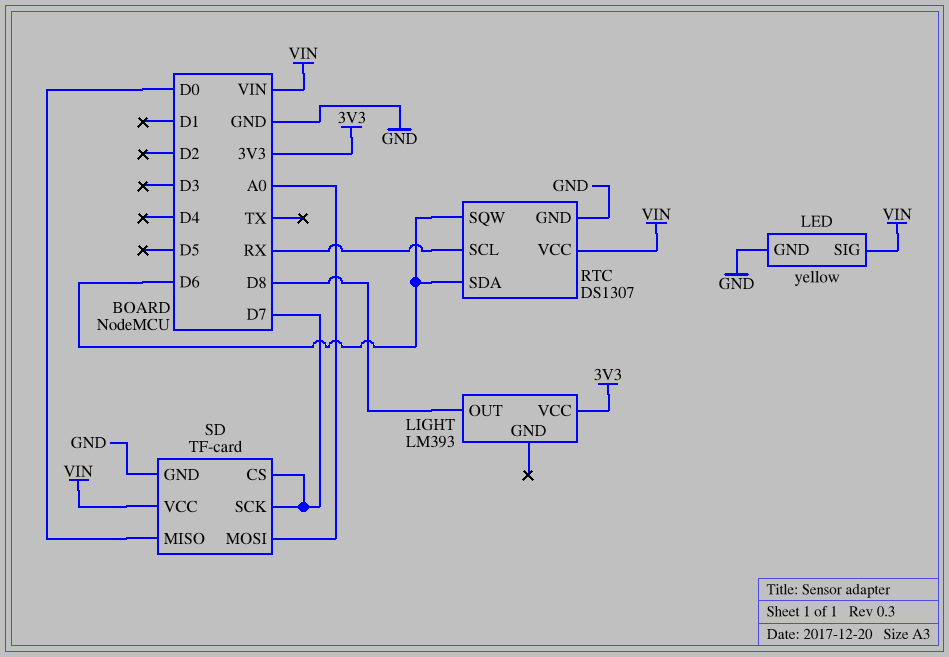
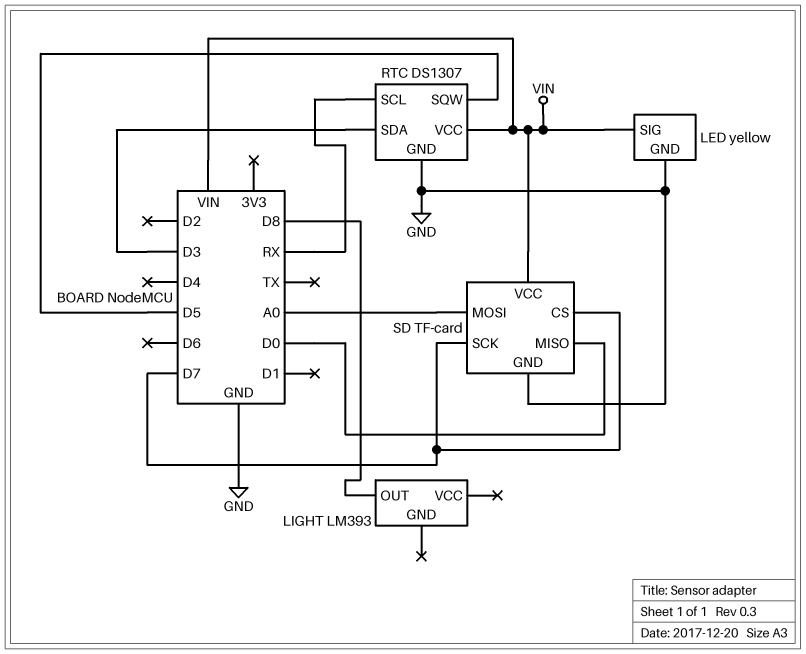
LIGHT pin VCC: 3V3 -> none
RTC pin SDA: D6 -> D3
RTC pin SQW: D6 -> D5

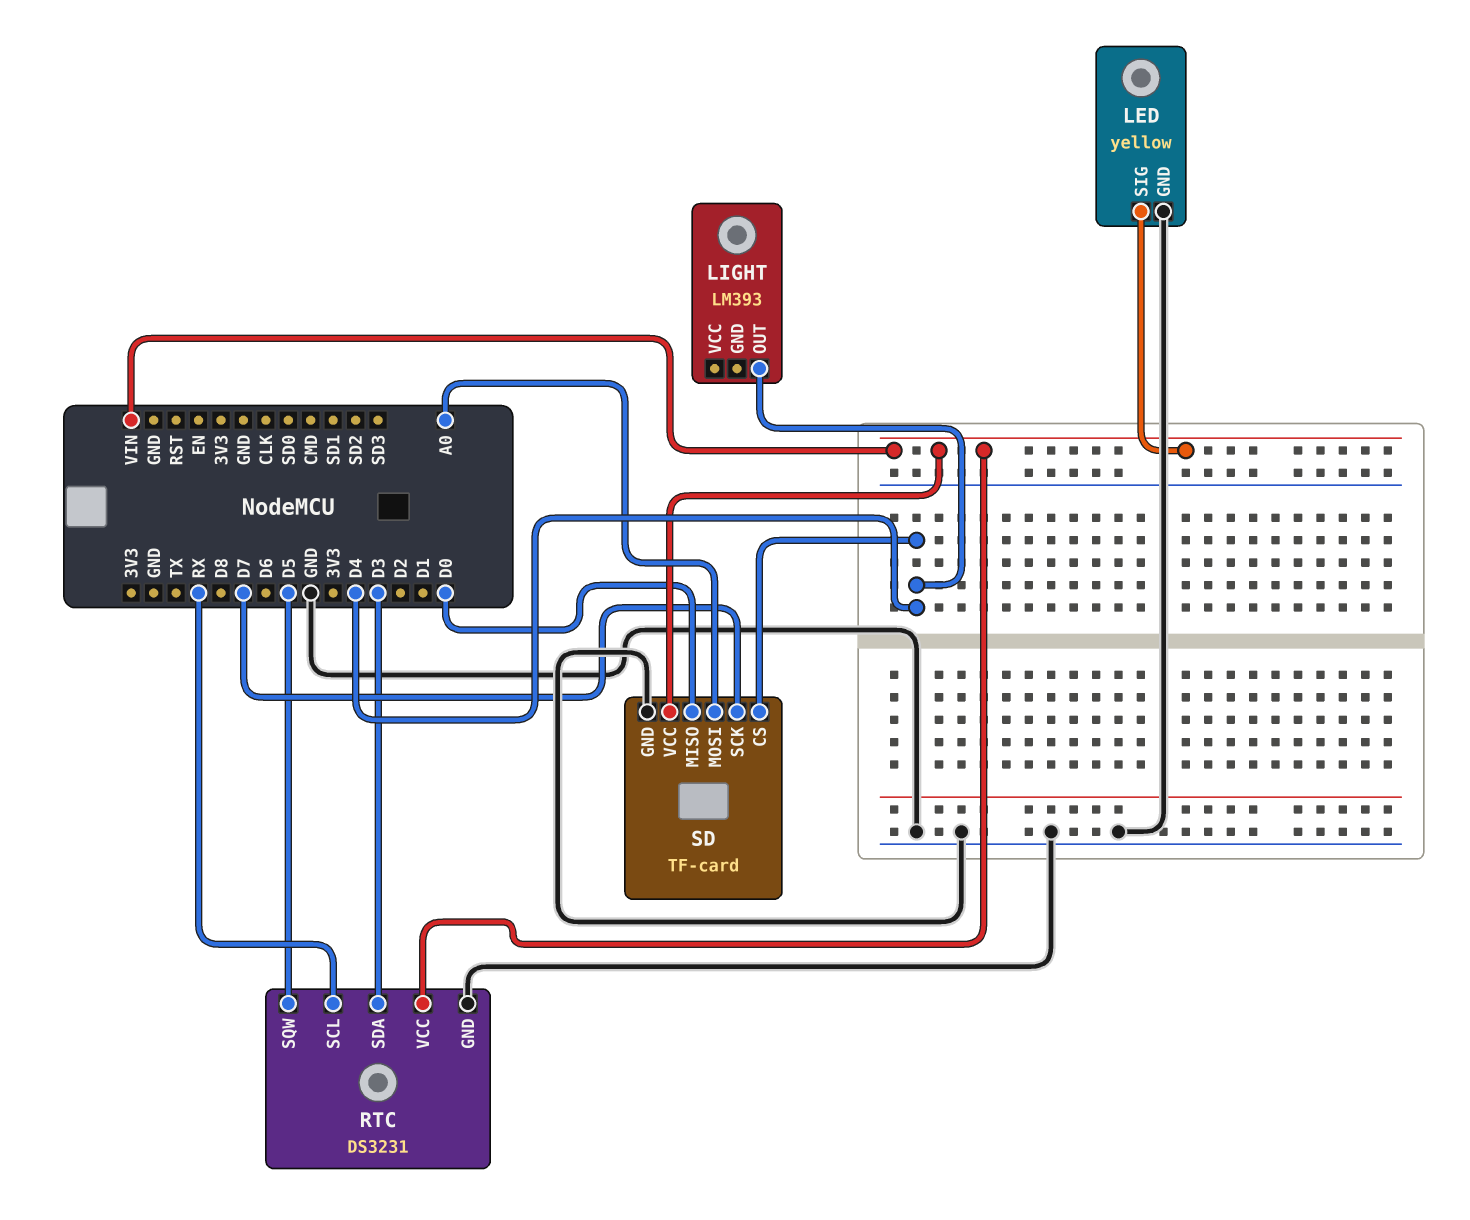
LIGHT pin OUT: D8 -> D4
RTC: DS1307 -> DS3231
SD pin CS: D7 -> D4

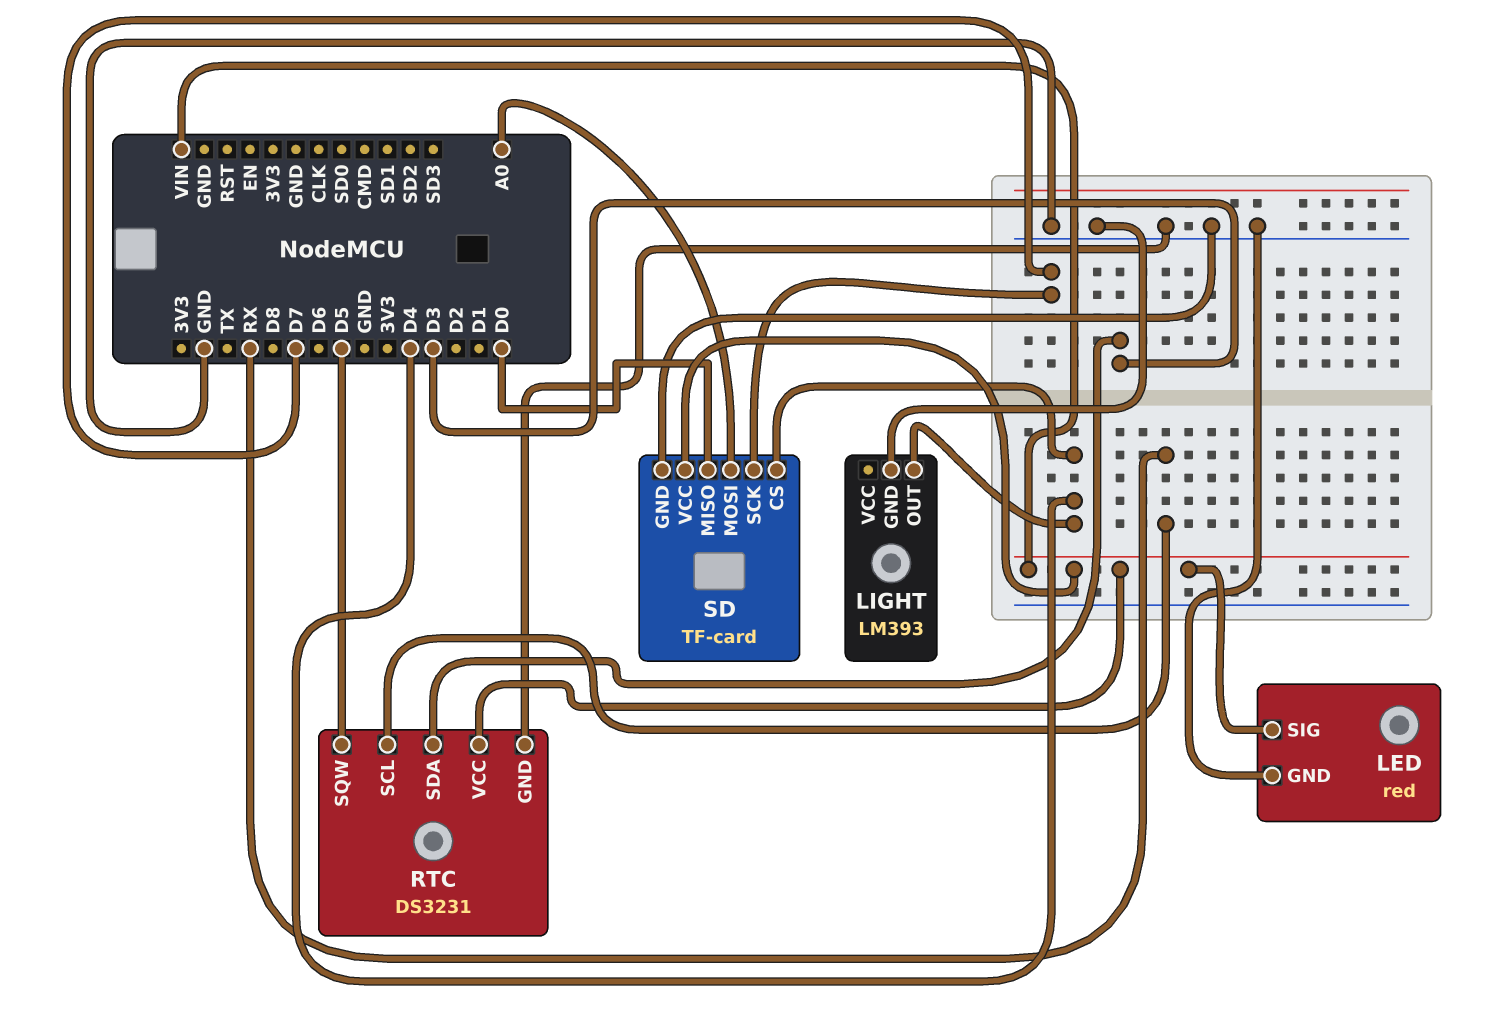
LED: yellow -> red
LIGHT pin GND: none -> GND

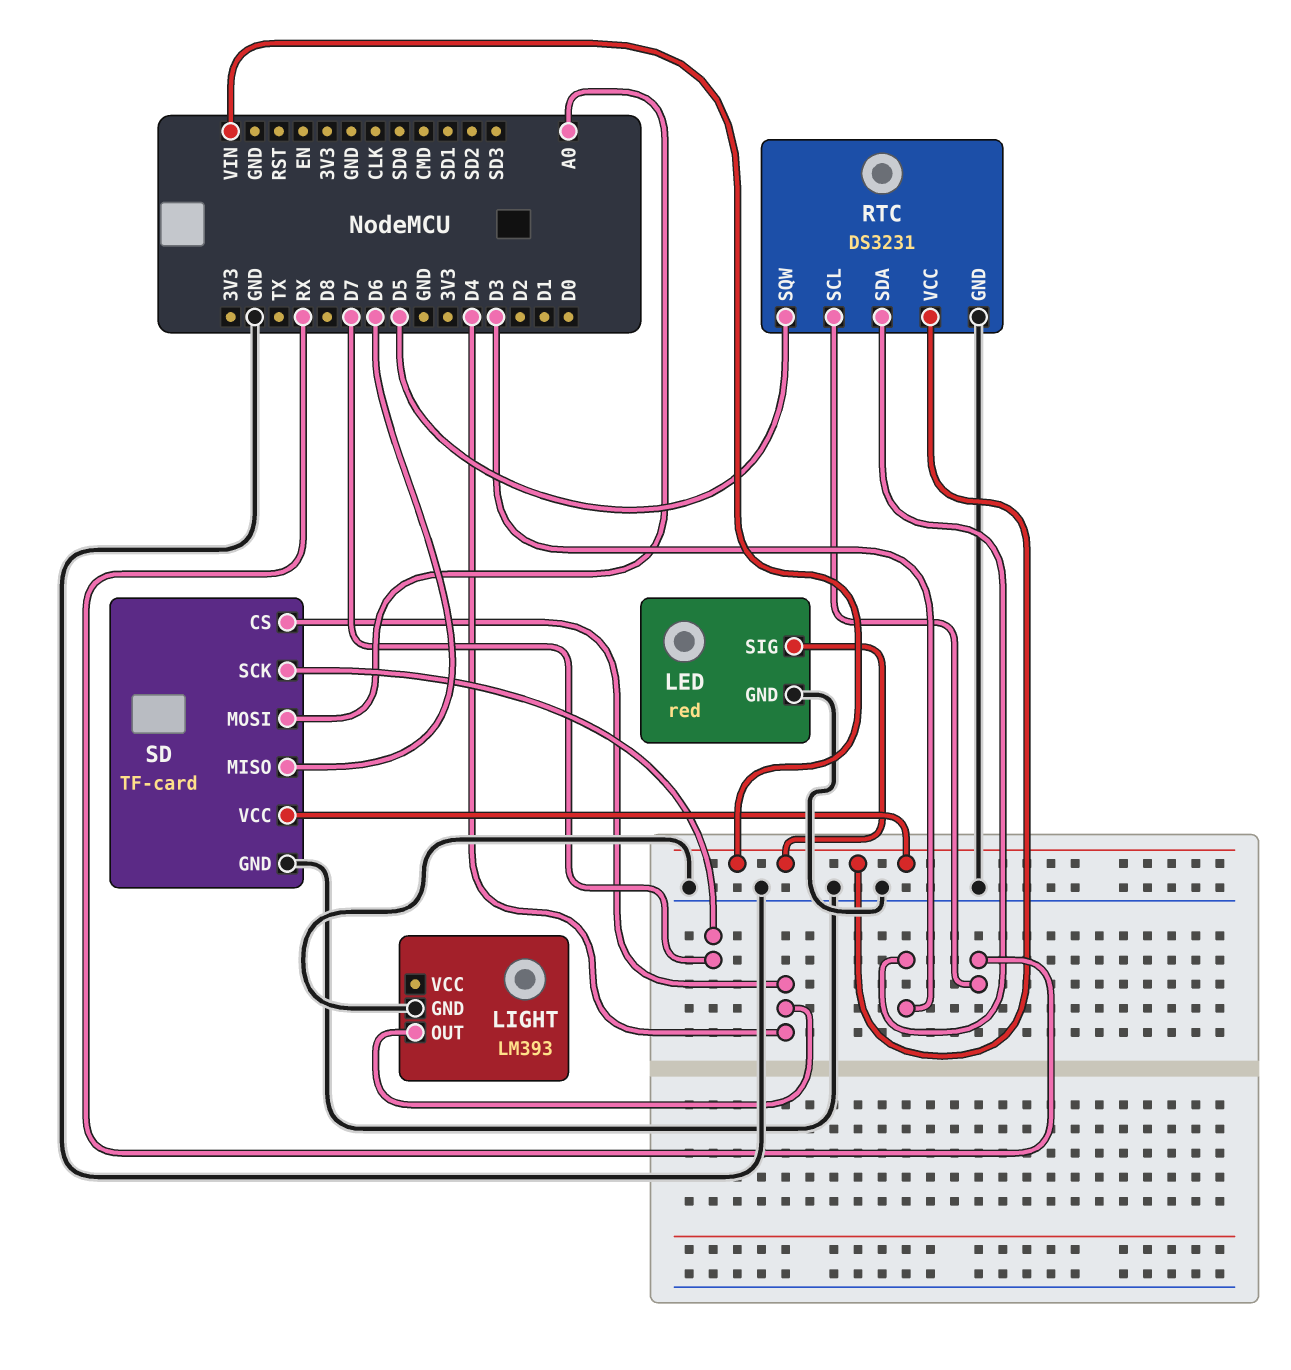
SD pin MISO: D0 -> D6

